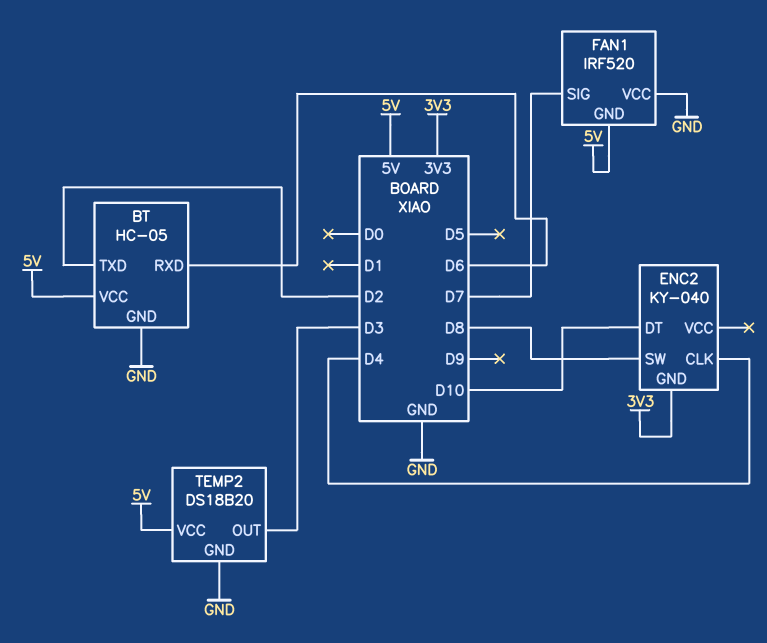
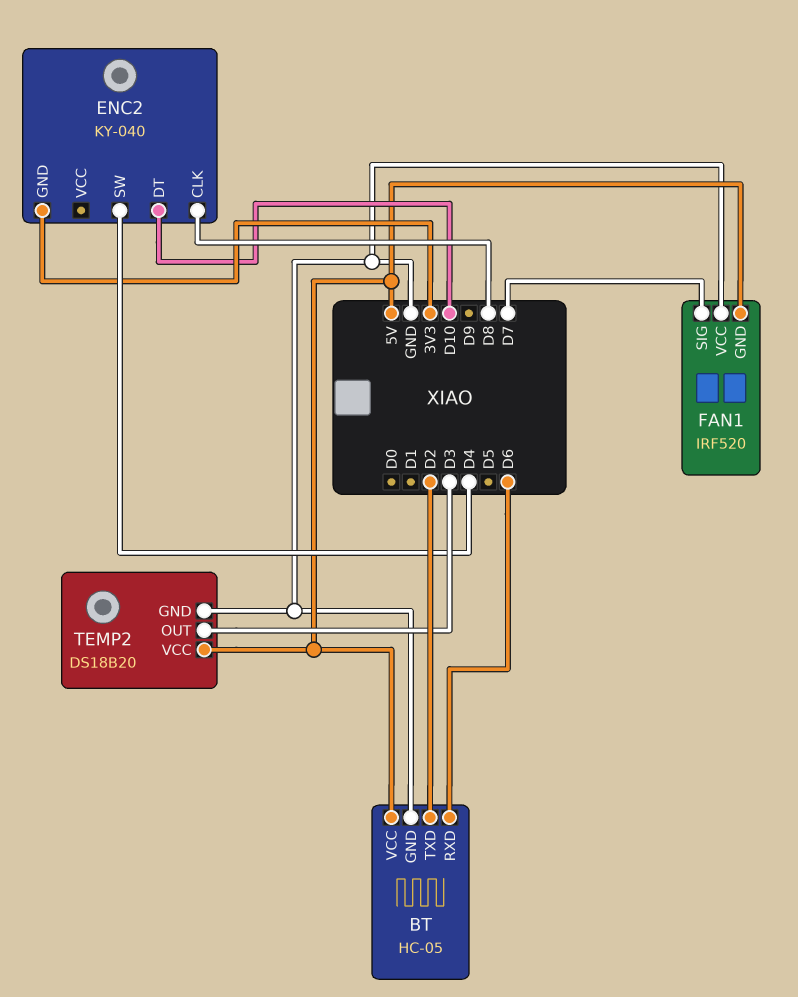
ENC2 pin CLK: D4 -> D8
ENC2 pin SW: D8 -> D4

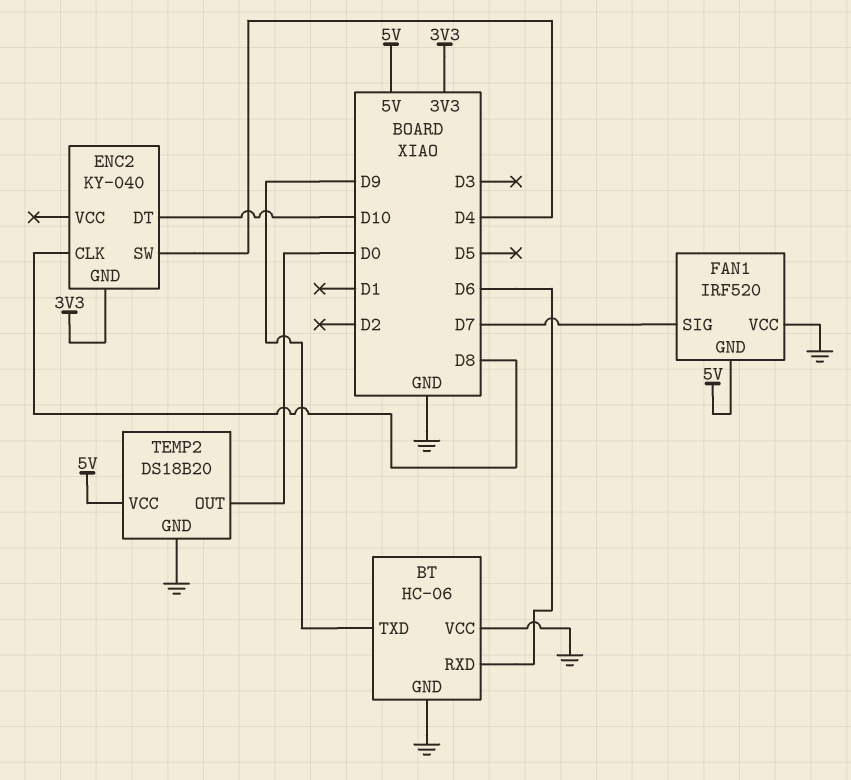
BT: HC-05 -> HC-06
BT pin TXD: D2 -> D9
BT pin VCC: 5V -> GND
TEMP2 pin OUT: D3 -> D0

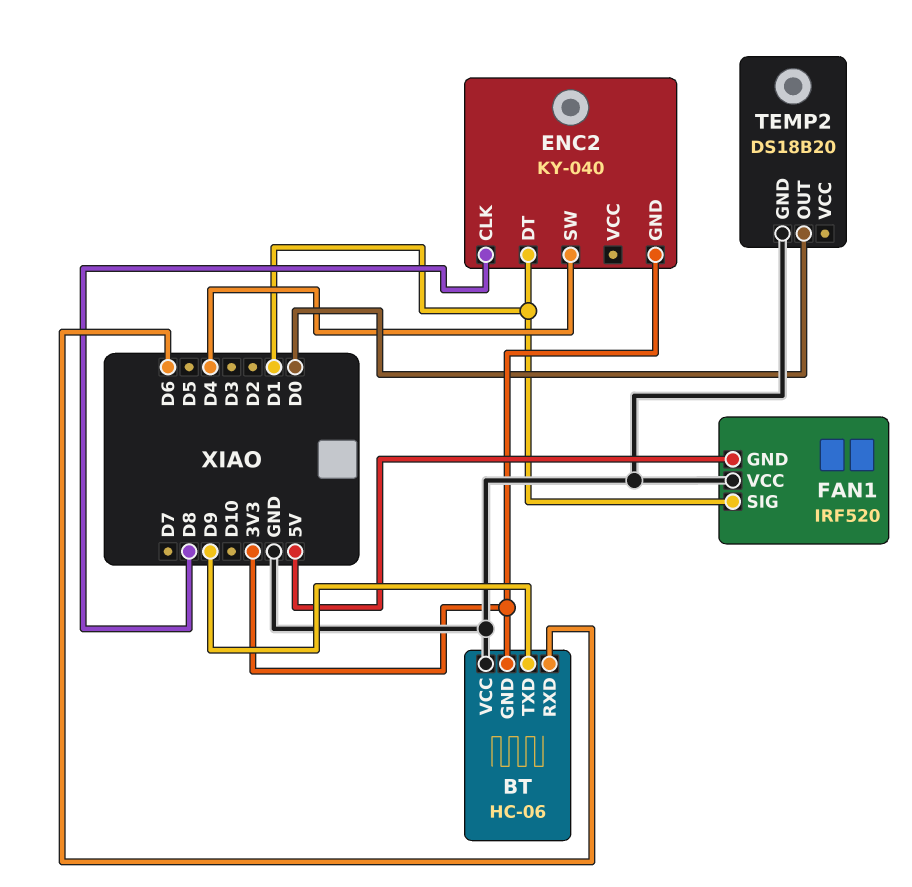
BT pin GND: GND -> 3V3
ENC2 pin DT: D10 -> D1
FAN1 pin SIG: D7 -> D1
TEMP2 pin VCC: 5V -> none

